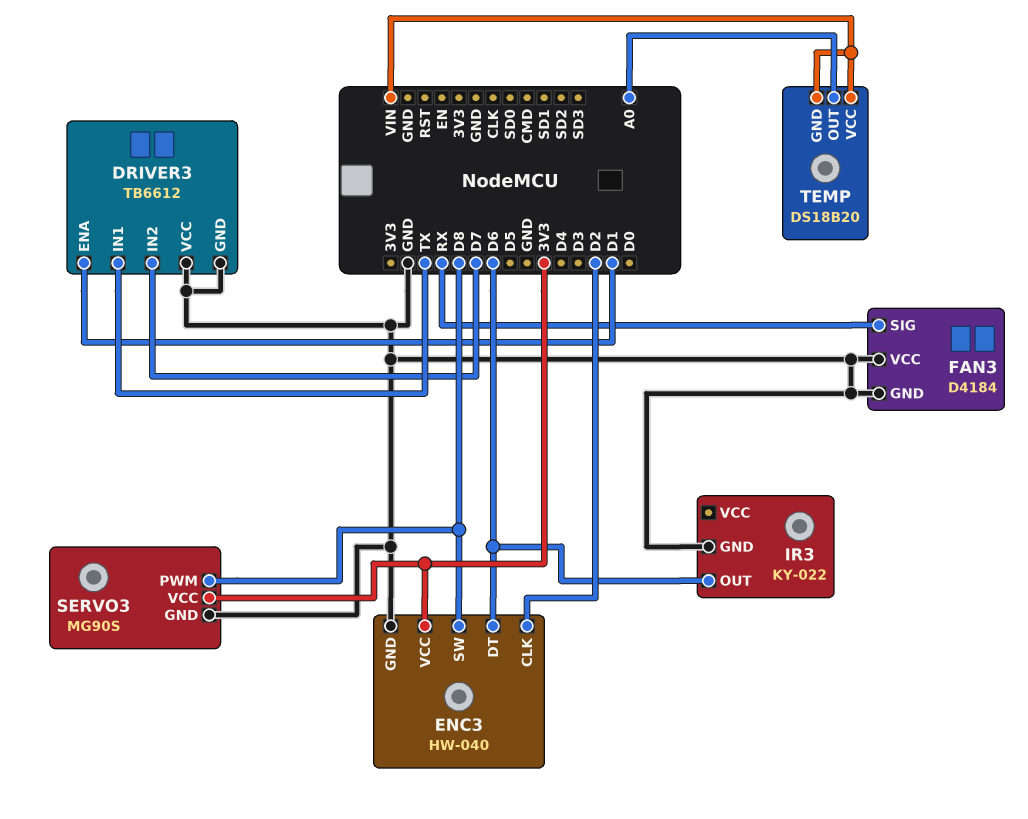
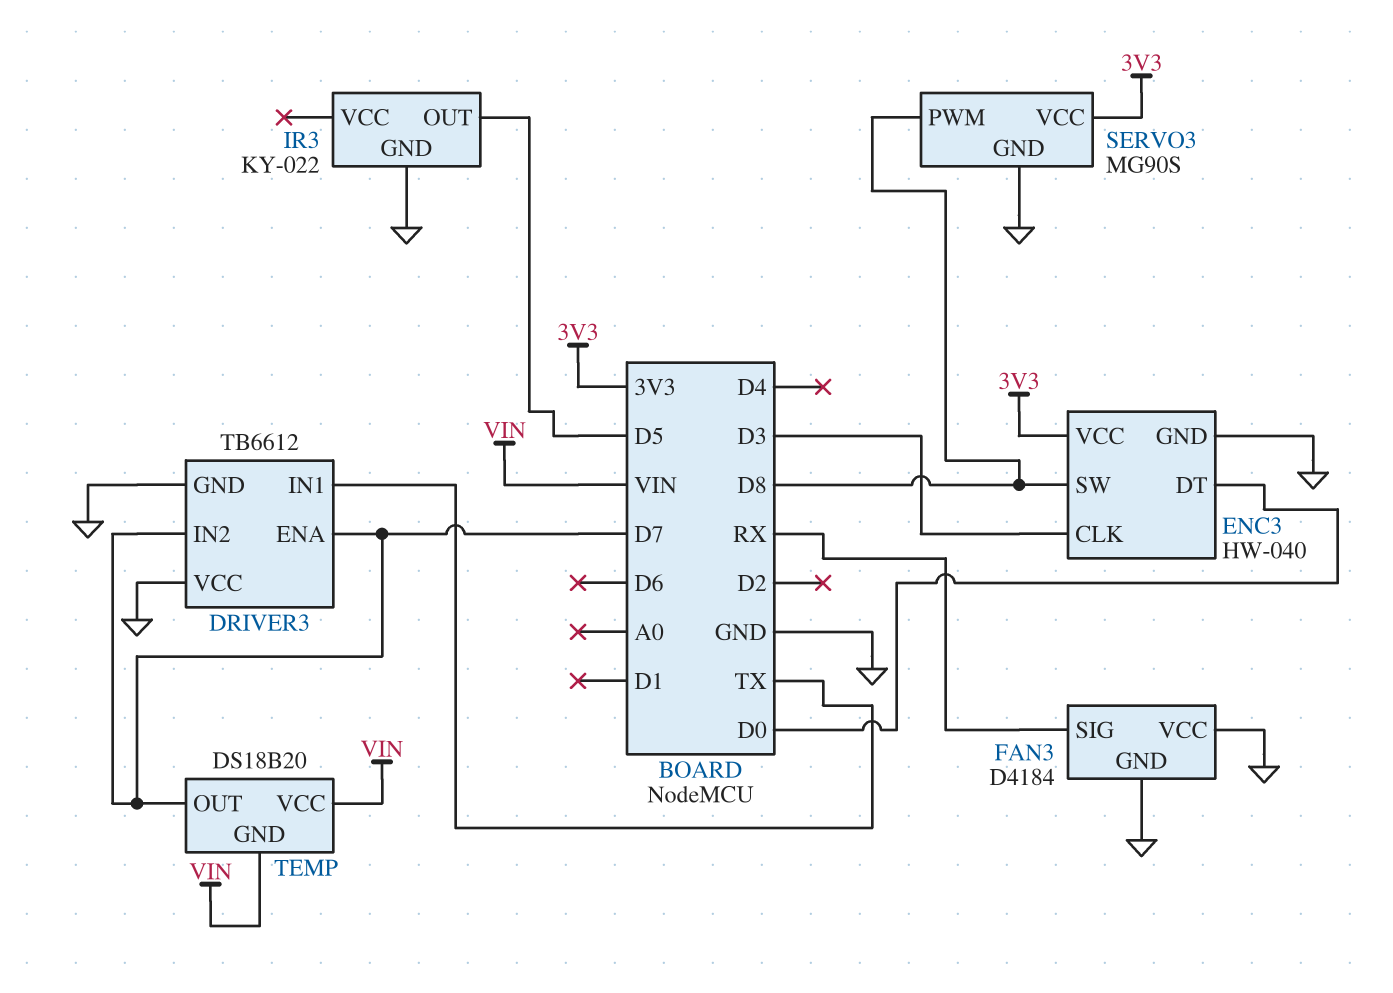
DRIVER3 pin ENA: D1 -> D7
ENC3 pin CLK: D2 -> D3
ENC3 pin DT: D6 -> D0
IR3 pin OUT: D6 -> D5
TEMP pin OUT: A0 -> D7

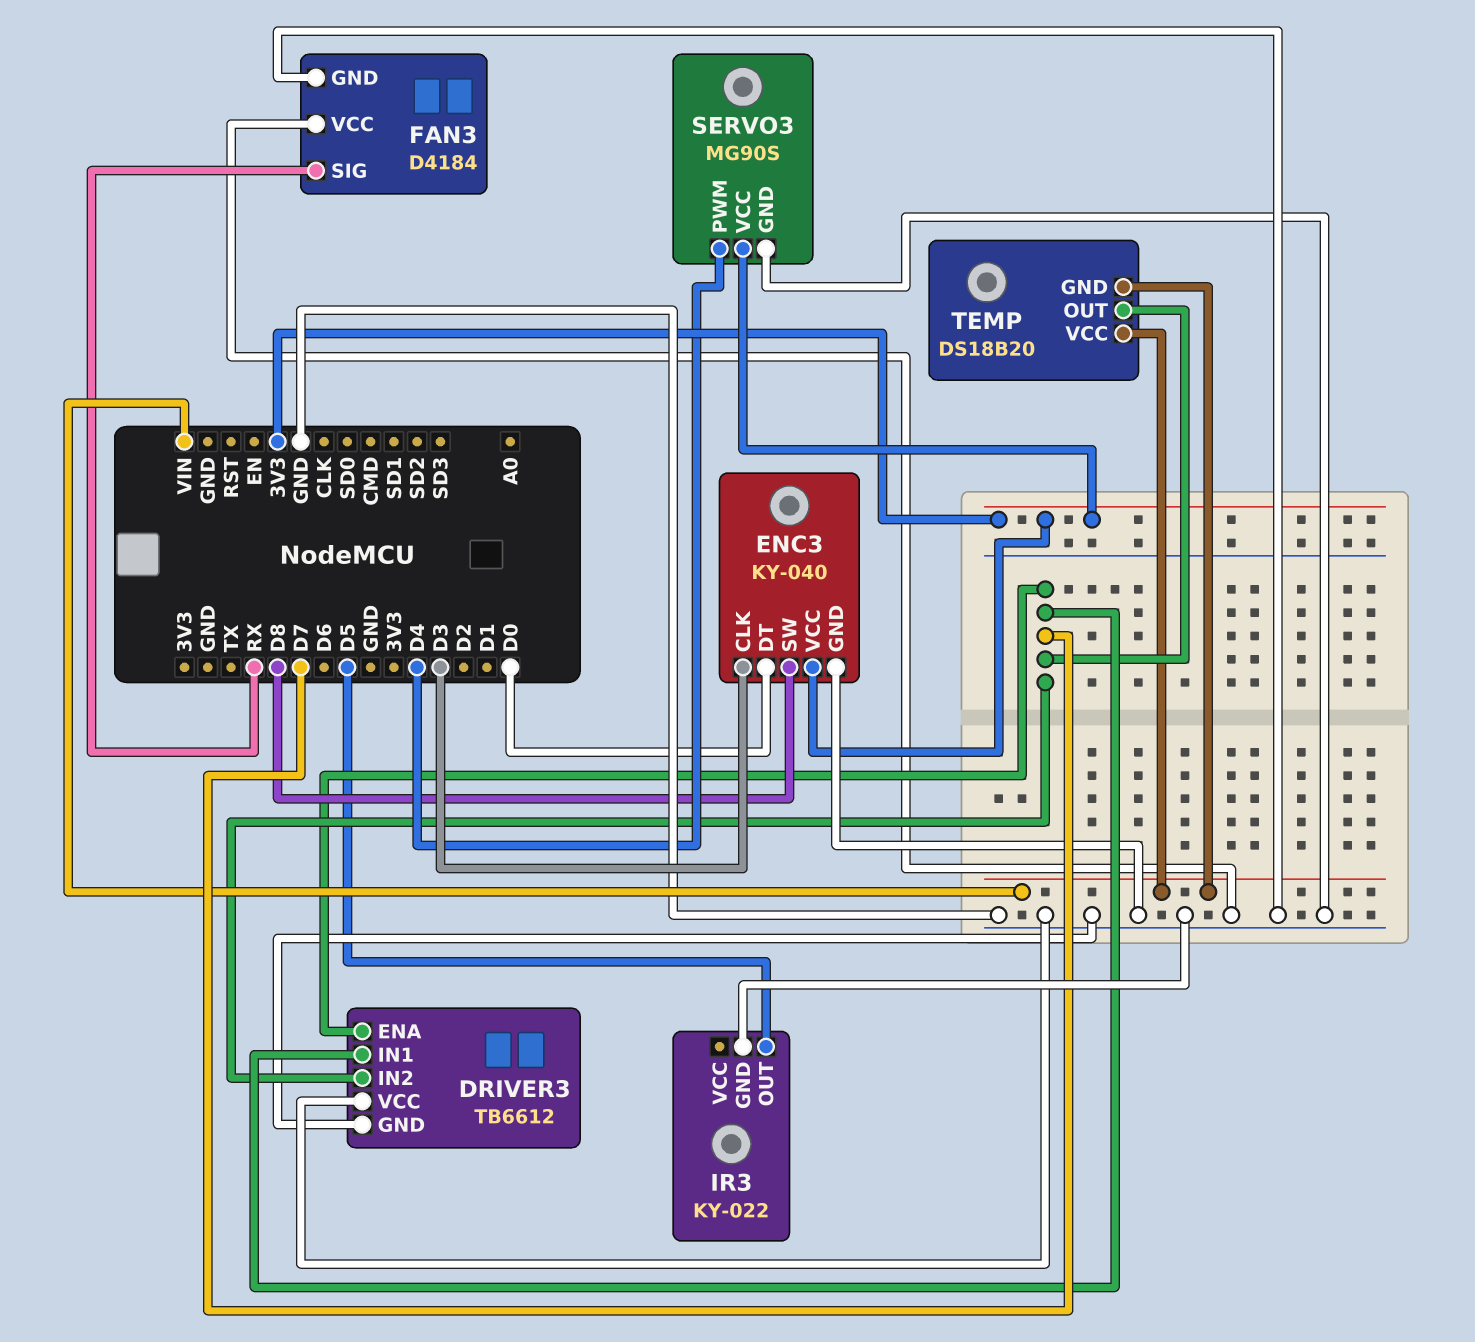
DRIVER3 pin IN1: TX -> D7
ENC3: HW-040 -> KY-040
SERVO3 pin PWM: D8 -> D4

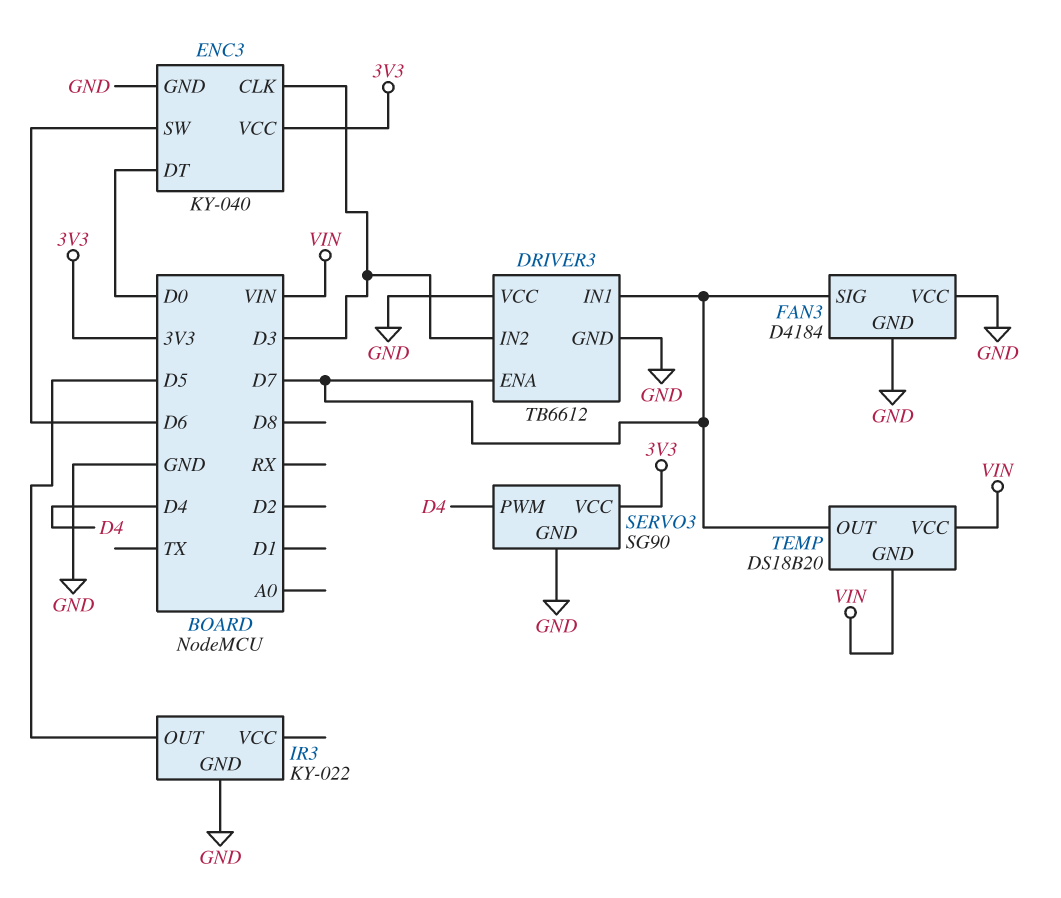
DRIVER3 pin IN2: D7 -> D3
ENC3 pin SW: D8 -> D6
FAN3 pin SIG: RX -> D7
SERVO3: MG90S -> SG90

